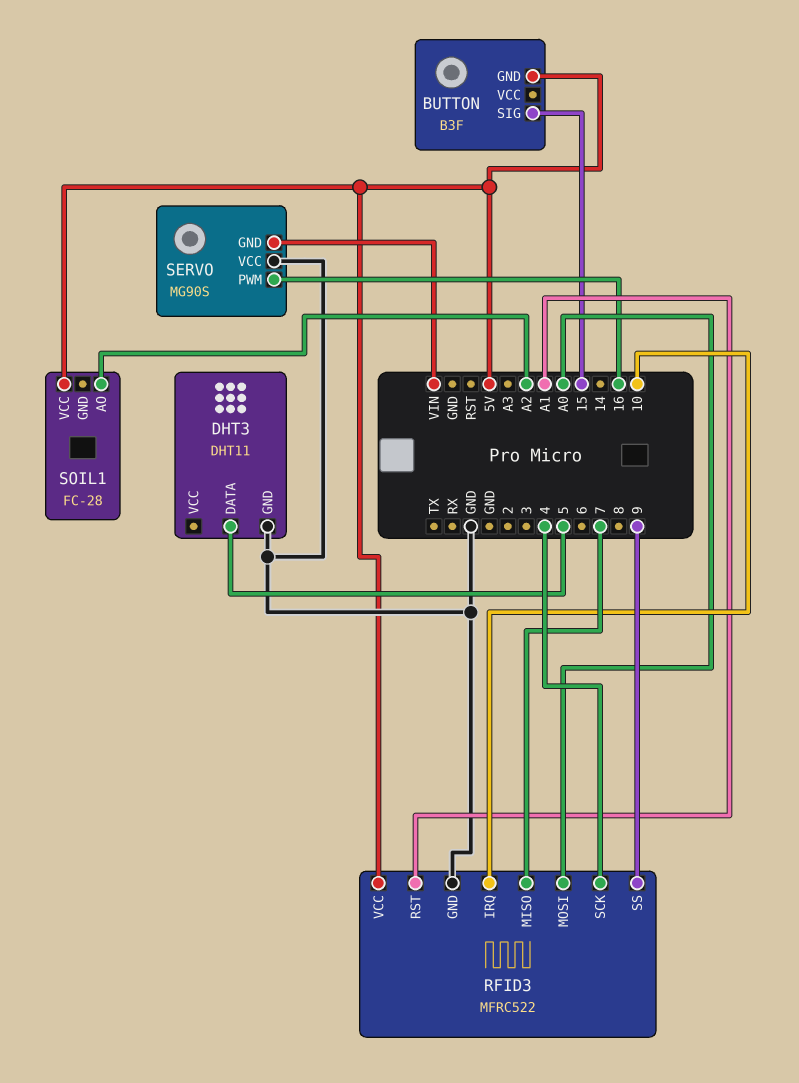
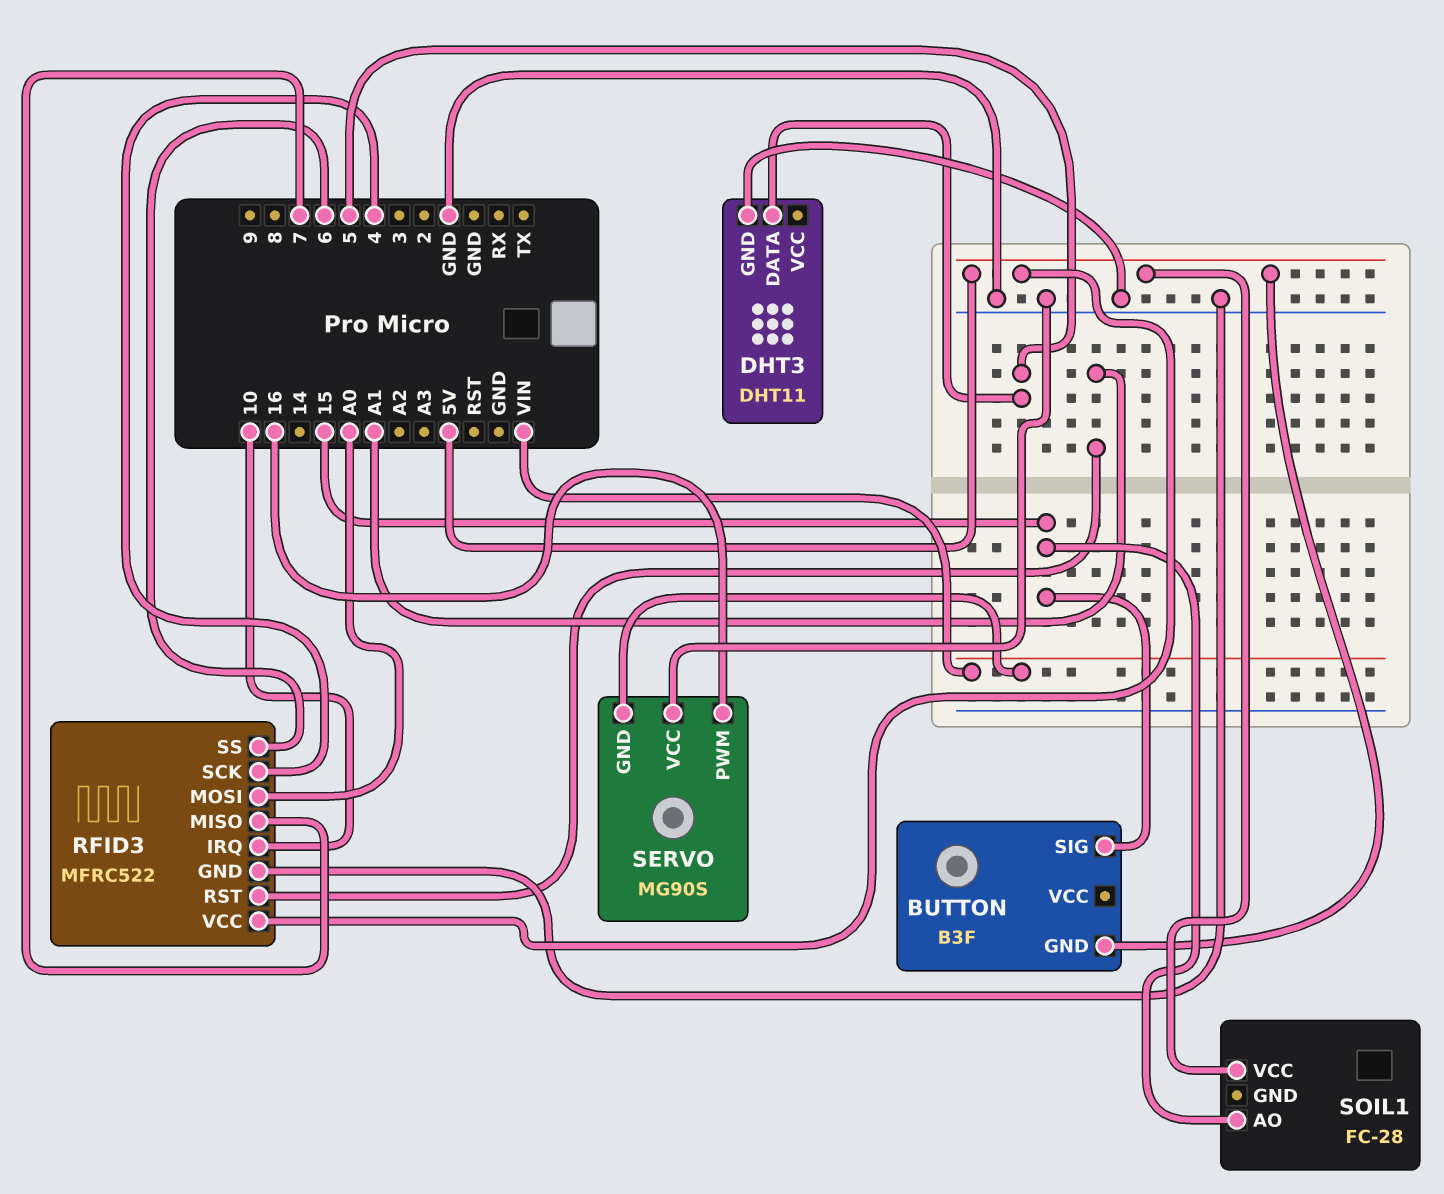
RFID3 pin SS: 9 -> 6
SOIL1 pin AO: A2 -> 15

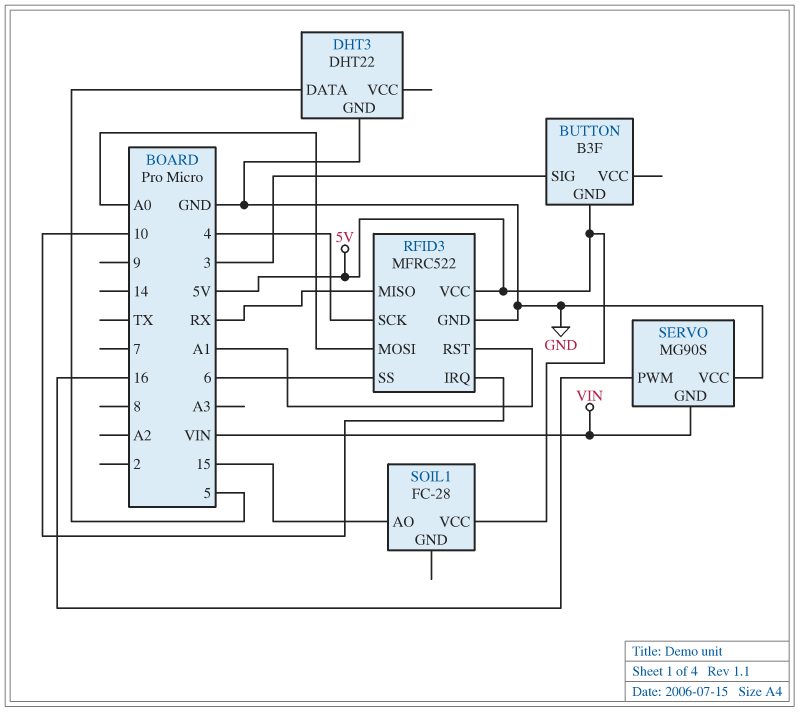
BUTTON pin SIG: 15 -> 3
DHT3: DHT11 -> DHT22
RFID3 pin MISO: 7 -> RX

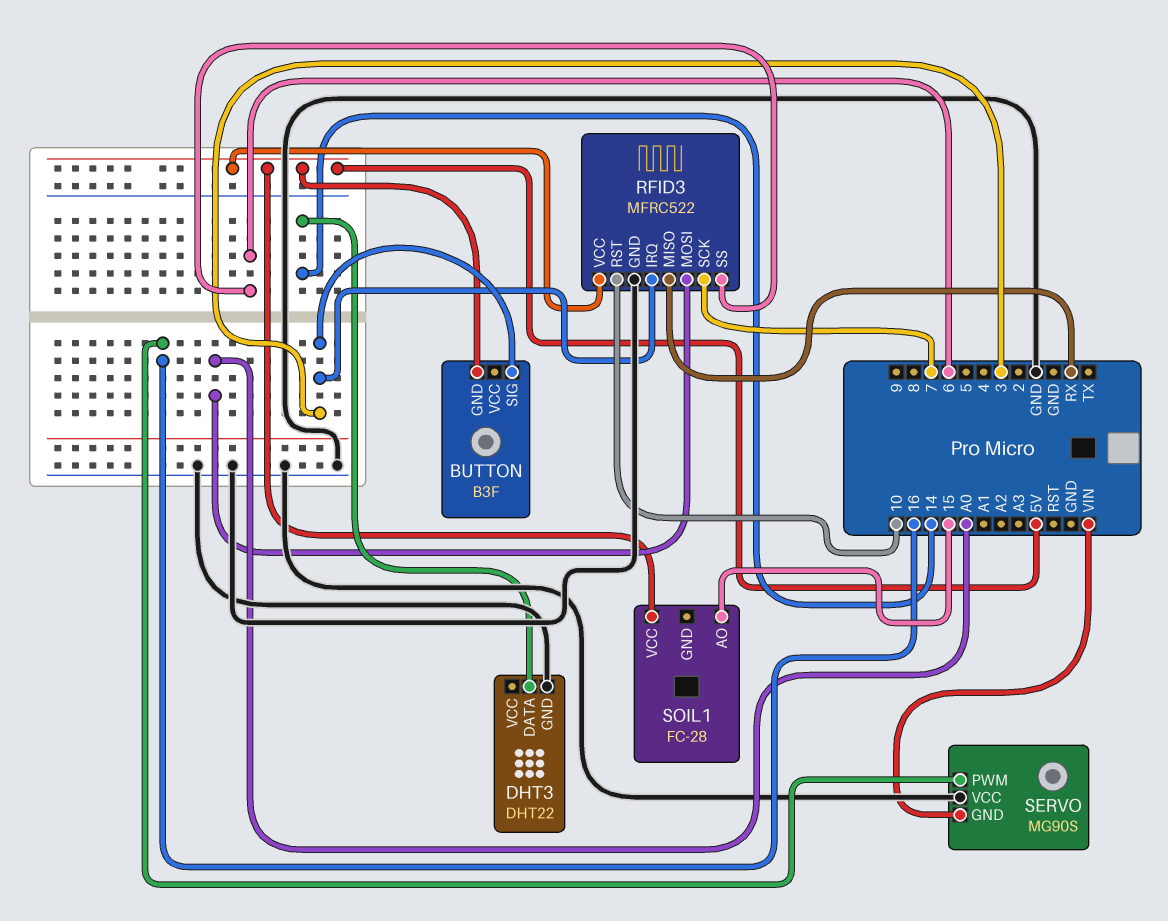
DHT3 pin DATA: 5 -> 14
RFID3 pin IRQ: 10 -> 3
RFID3 pin RST: A1 -> 10
RFID3 pin SCK: 4 -> 7

